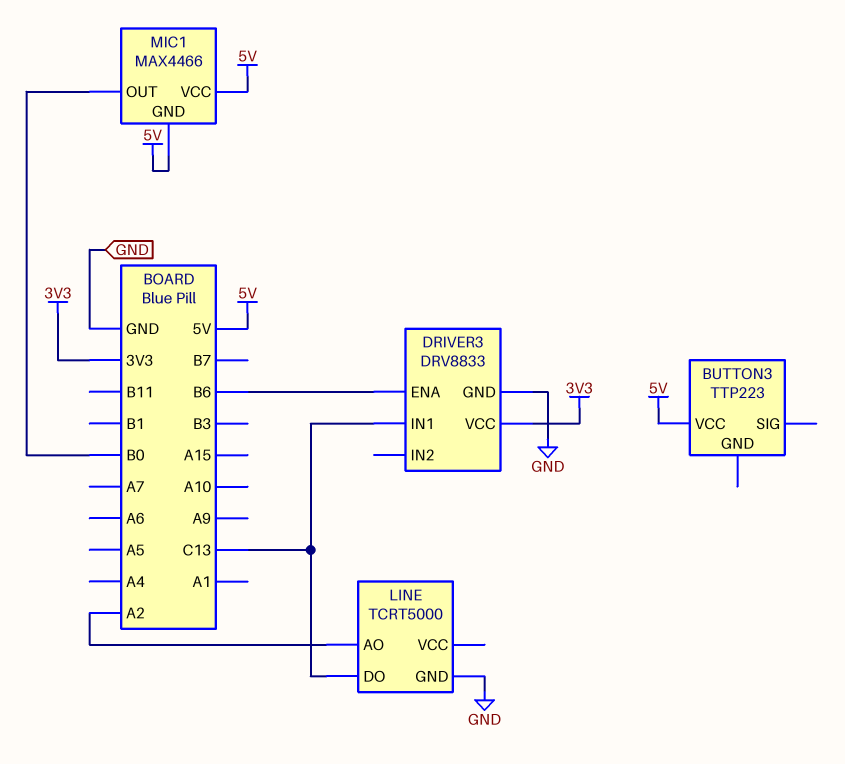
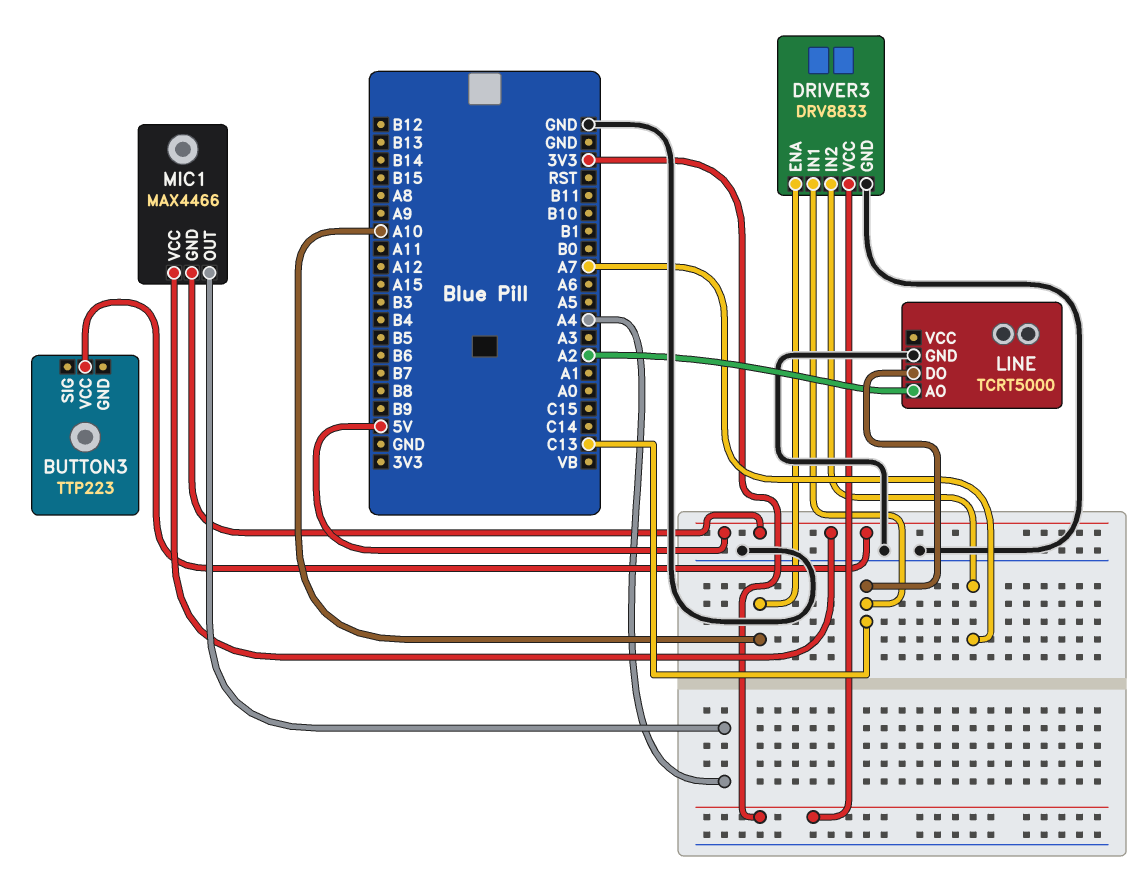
DRIVER3 pin ENA: B6 -> A10
DRIVER3 pin IN2: none -> A7
MIC1 pin OUT: B0 -> A4

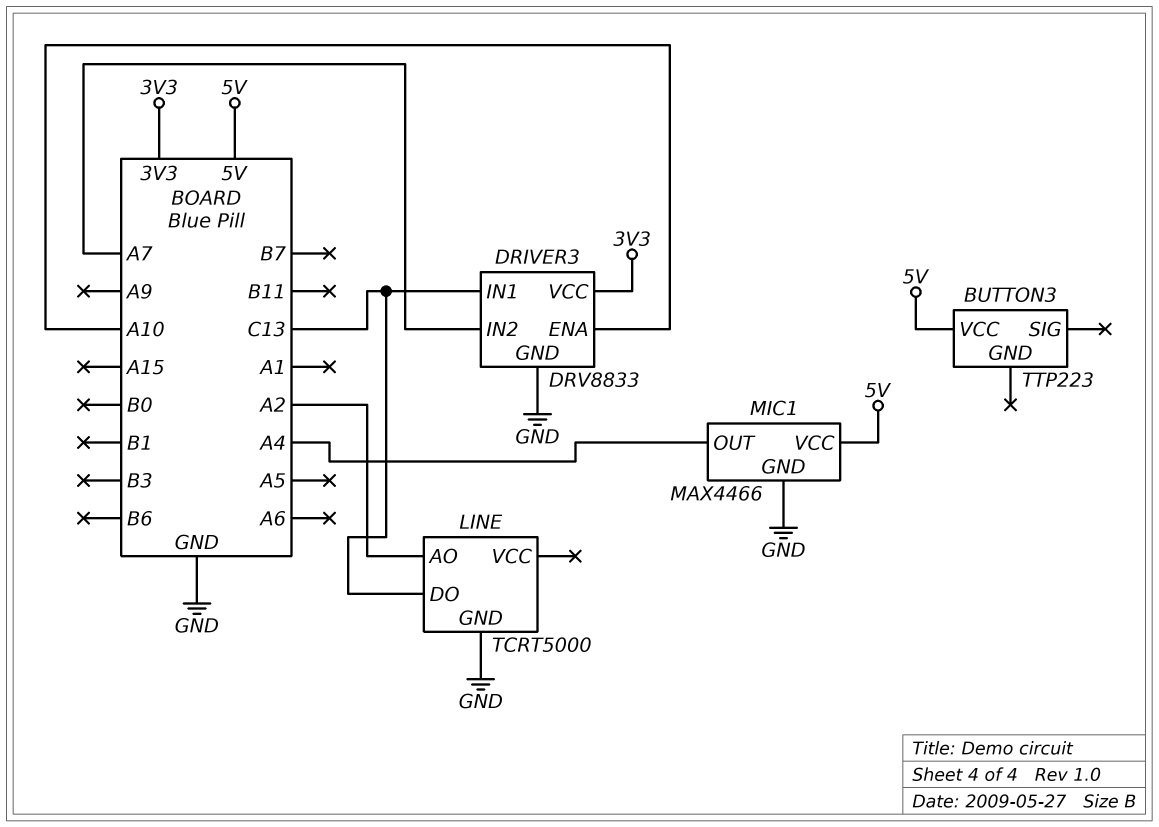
MIC1 pin GND: 5V -> GND

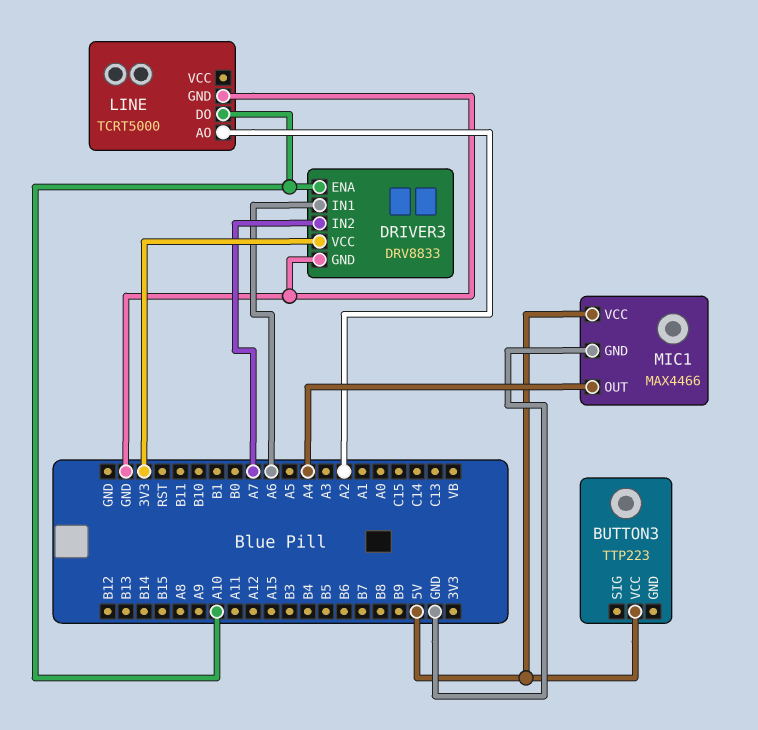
DRIVER3 pin IN1: C13 -> A6
LINE pin DO: C13 -> A10

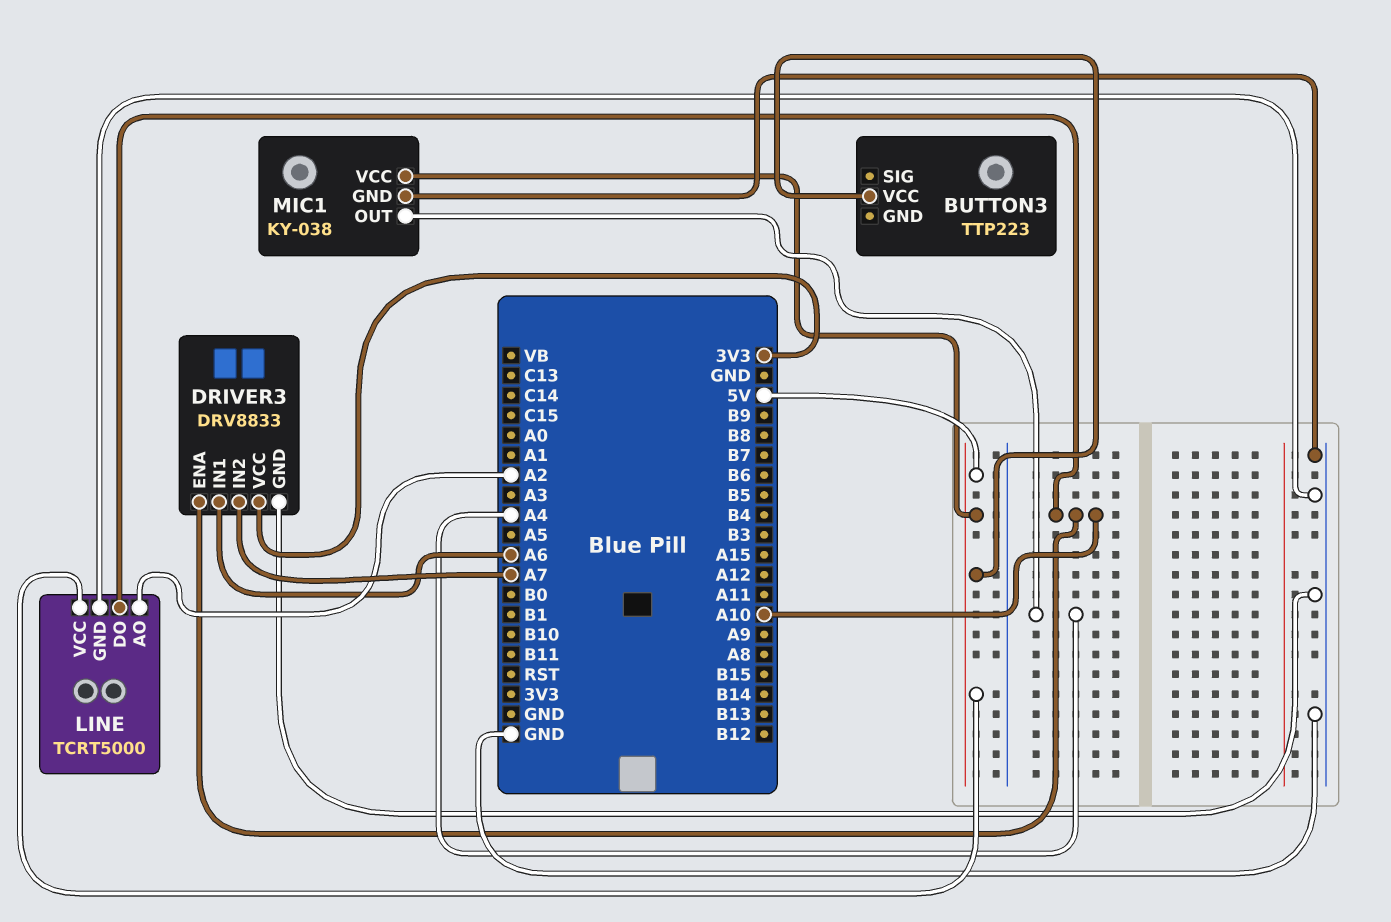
LINE pin VCC: none -> 5V
MIC1: MAX4466 -> KY-038

